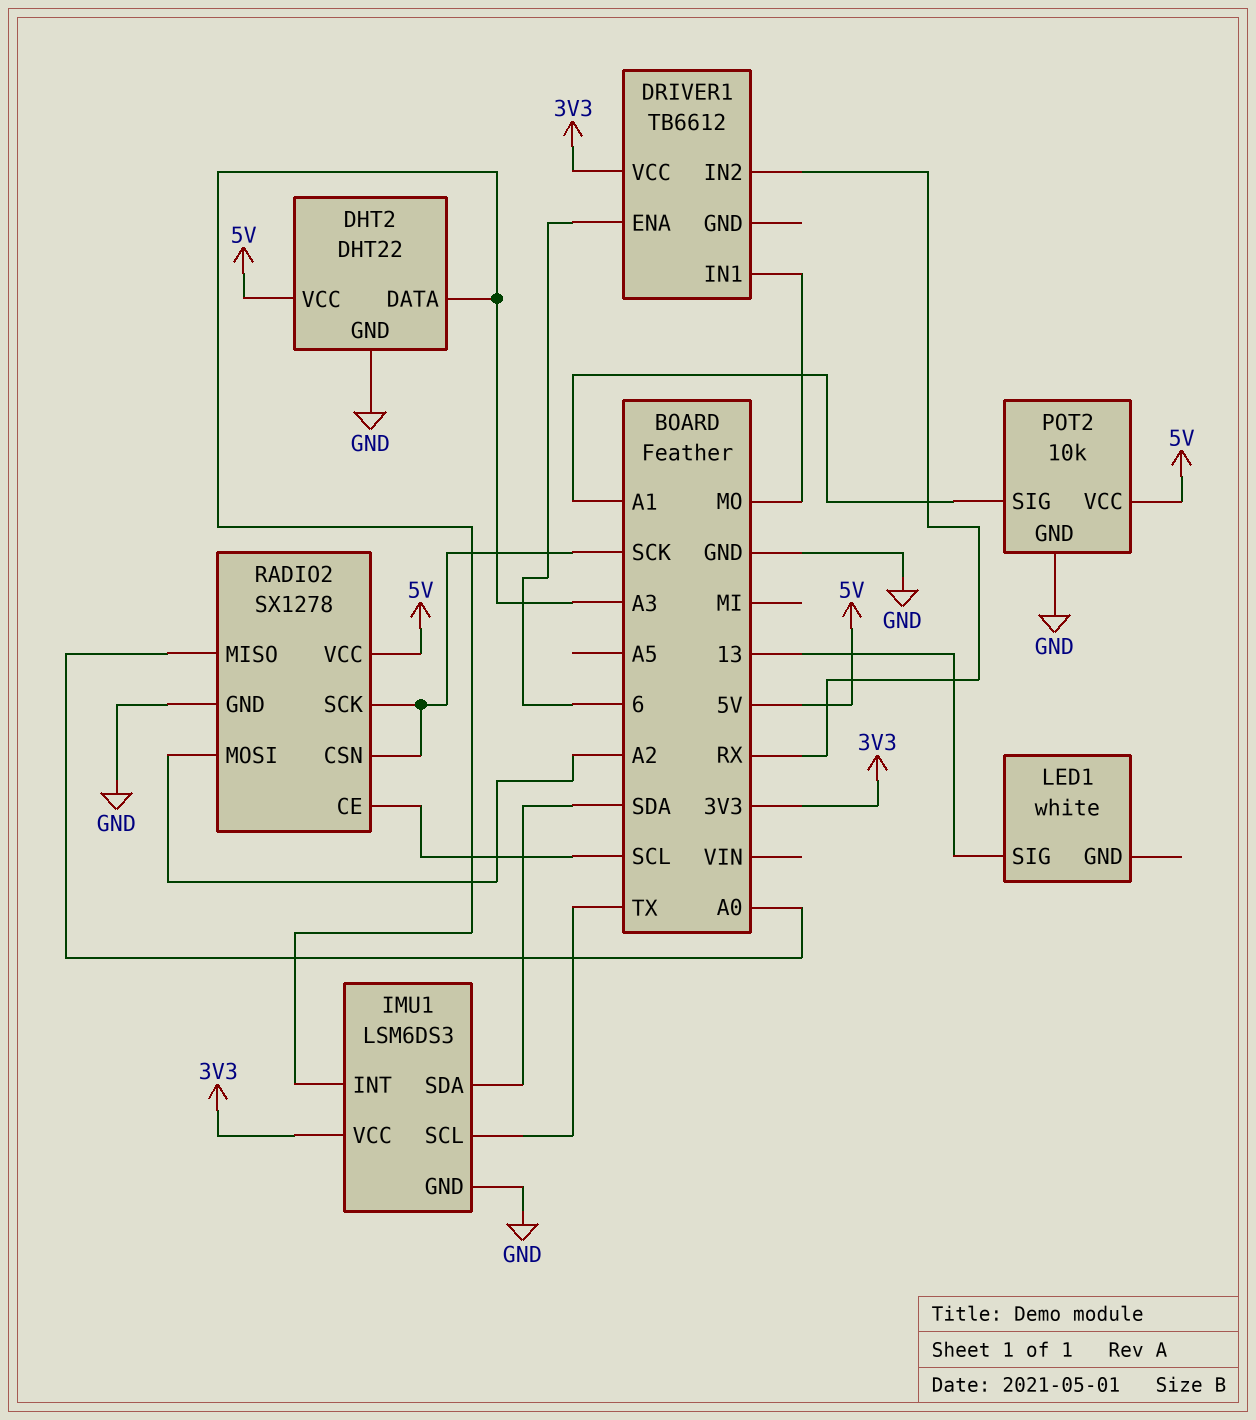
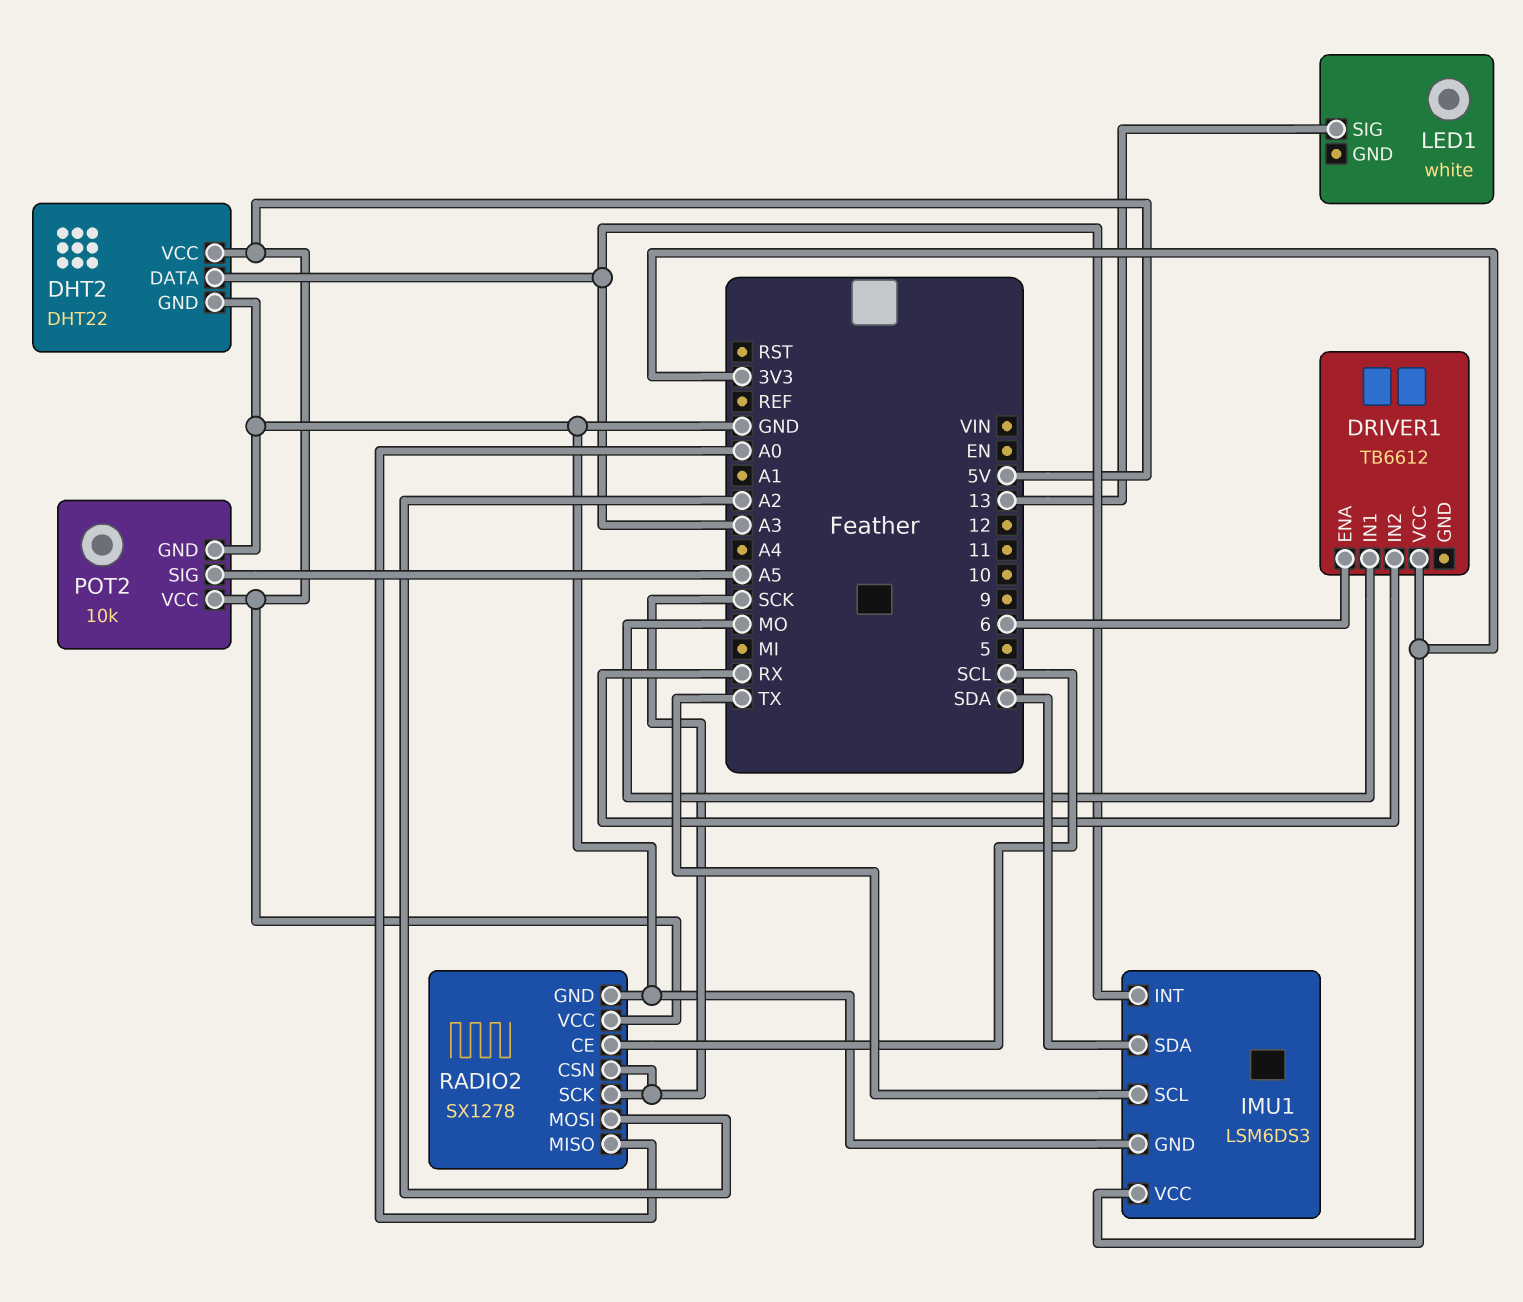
POT2 pin SIG: A1 -> A5

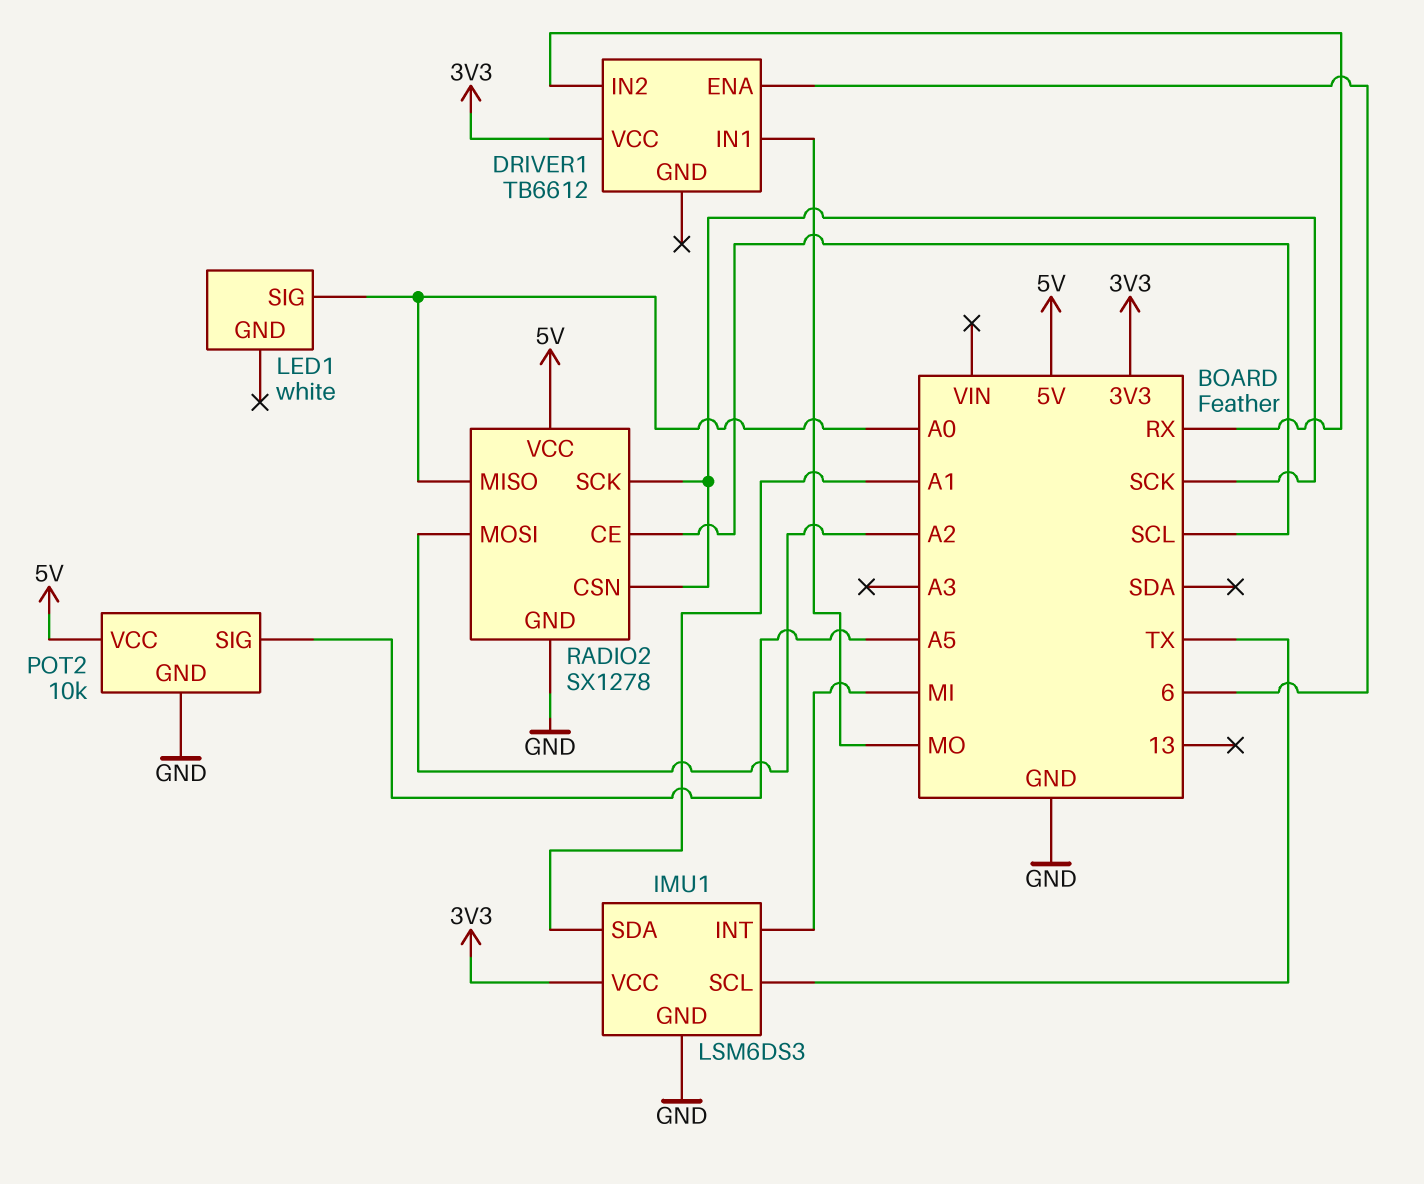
DHT2: DHT22 -> none
DHT2 pin DATA: A3 -> none
DHT2 pin GND: GND -> none
DHT2 pin VCC: 5V -> none
IMU1 pin INT: A3 -> MI
IMU1 pin SDA: SDA -> A1
LED1 pin SIG: 13 -> A0

